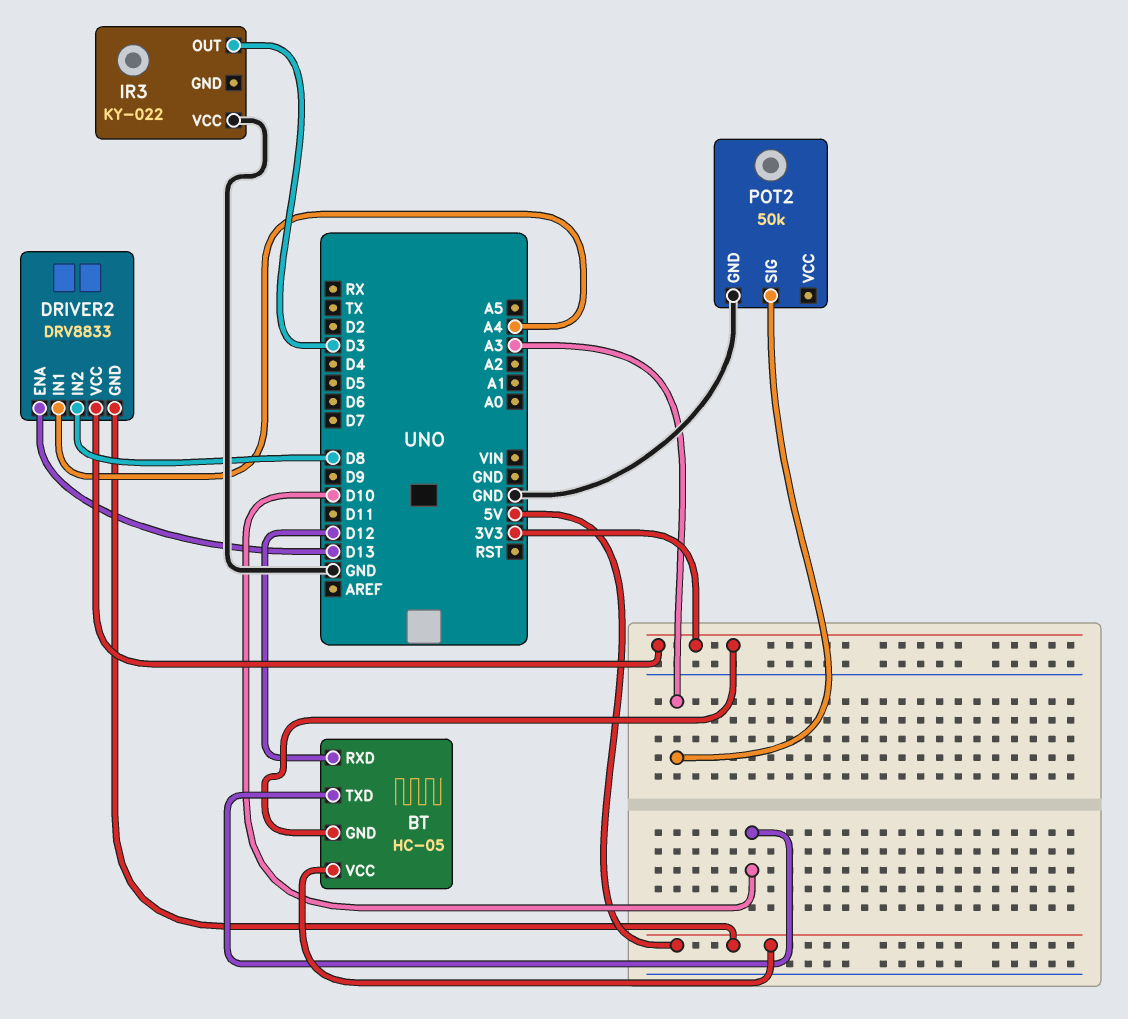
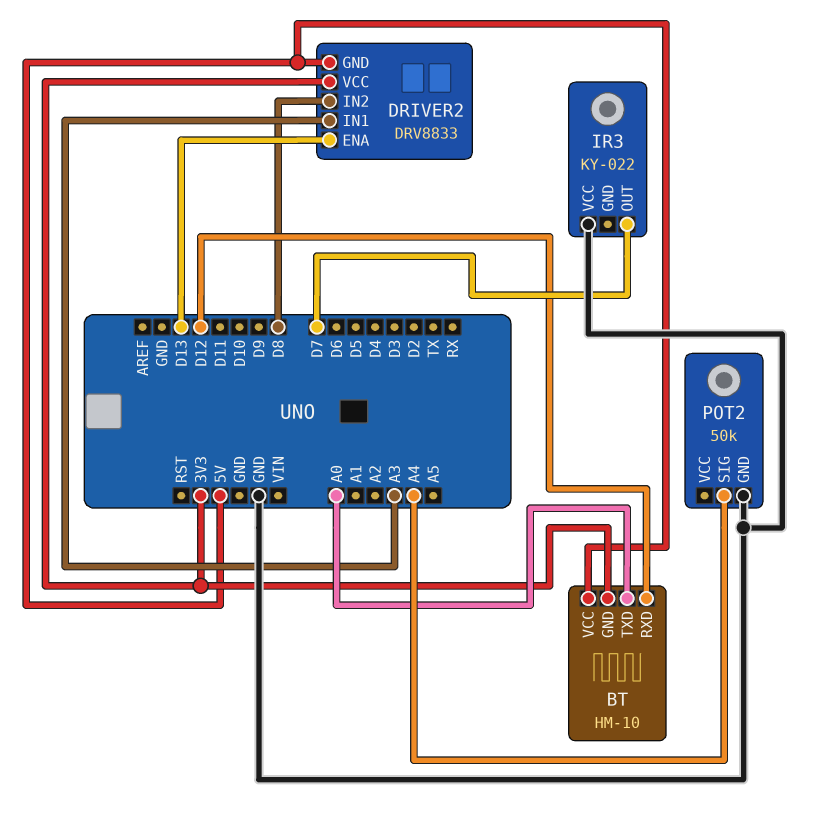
BT: HC-05 -> HM-10
BT pin TXD: D10 -> A0
DRIVER2 pin IN1: A4 -> A3
IR3 pin OUT: D3 -> D7
POT2 pin SIG: A3 -> A4

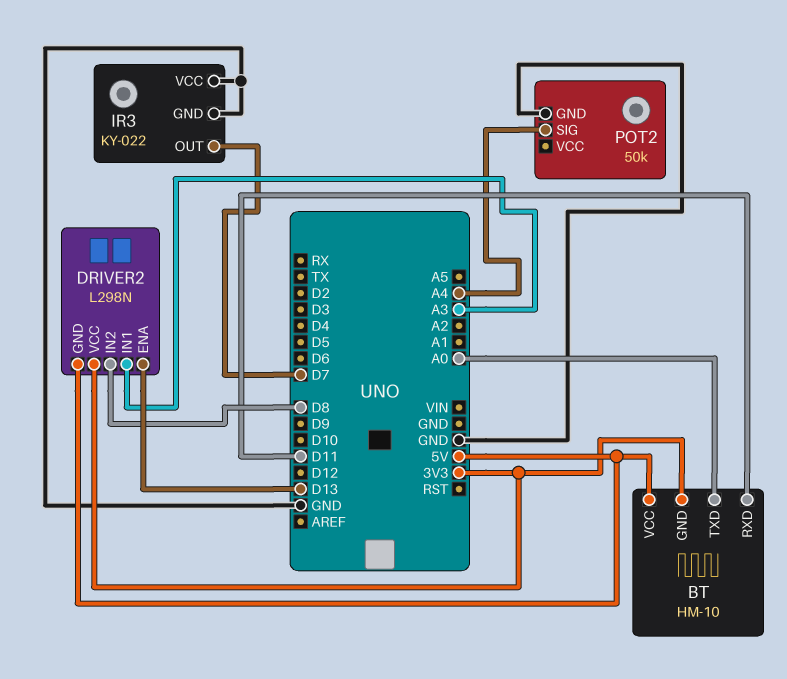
BT pin RXD: D12 -> D11
DRIVER2: DRV8833 -> L298N
IR3 pin GND: none -> GND

